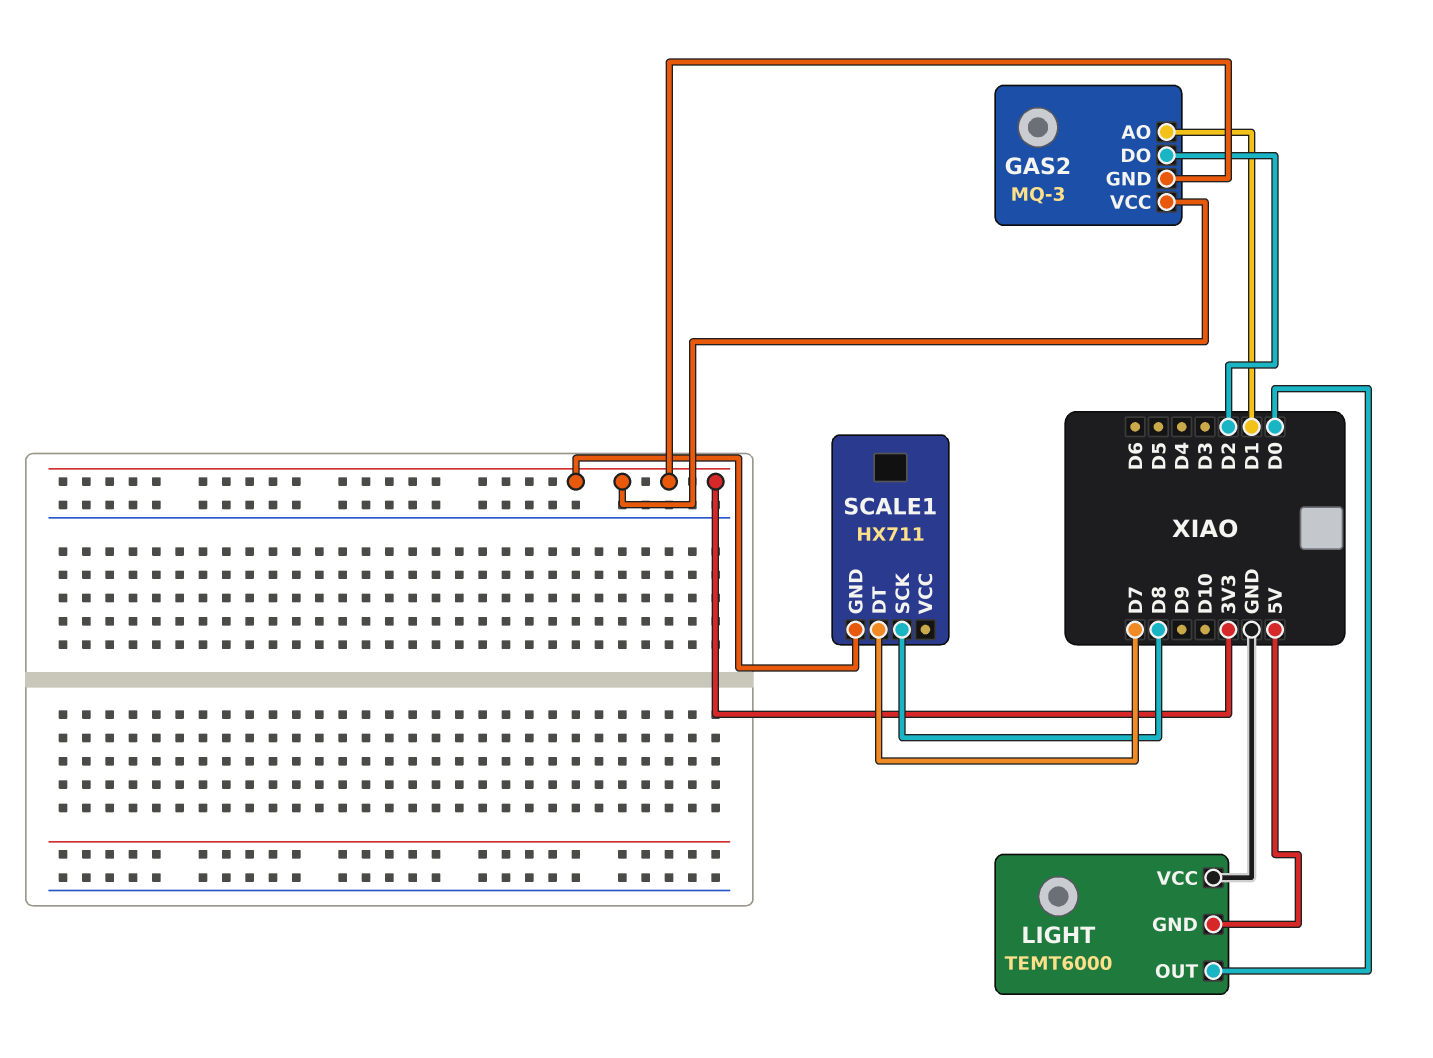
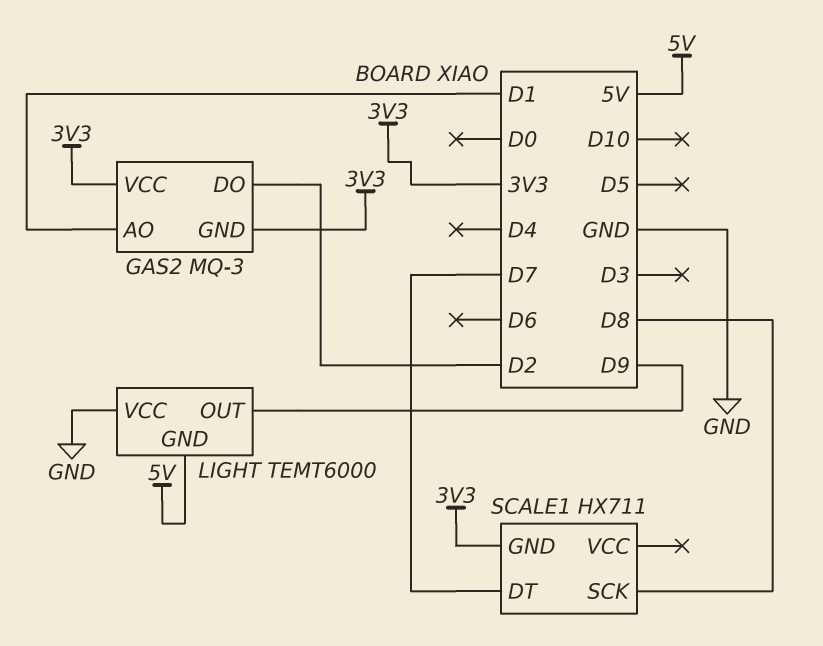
LIGHT pin OUT: D0 -> D9

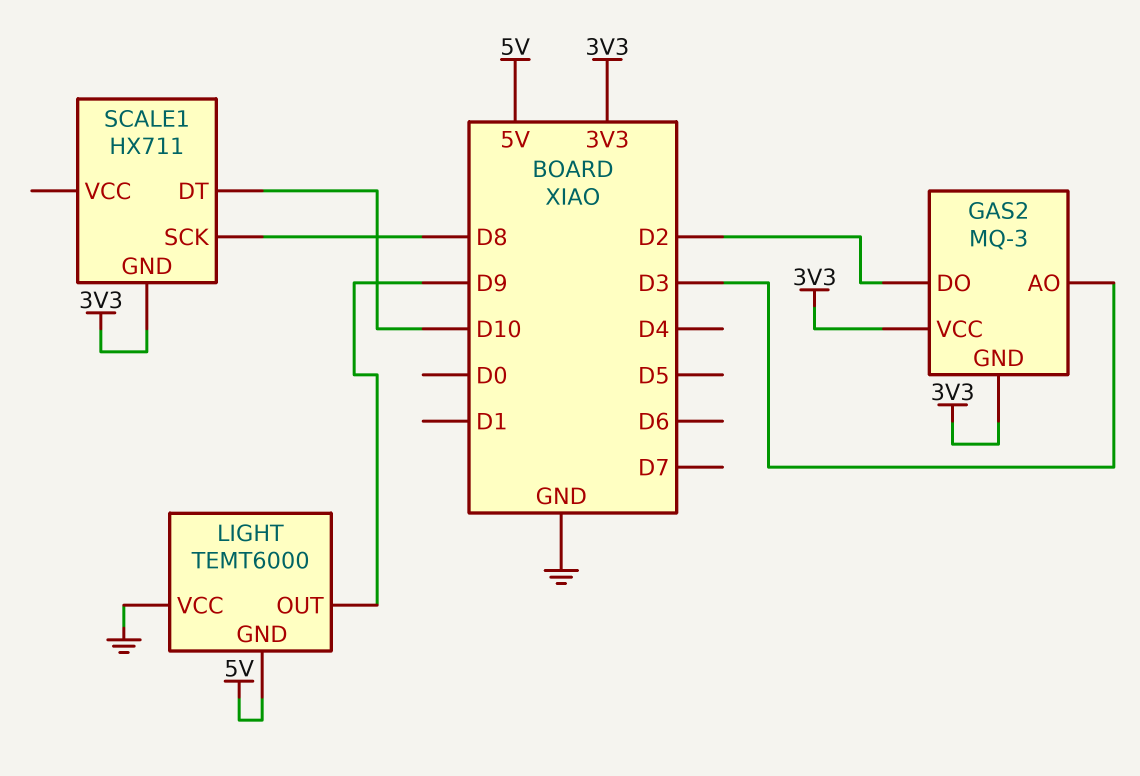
GAS2 pin AO: D1 -> D3
SCALE1 pin DT: D7 -> D10

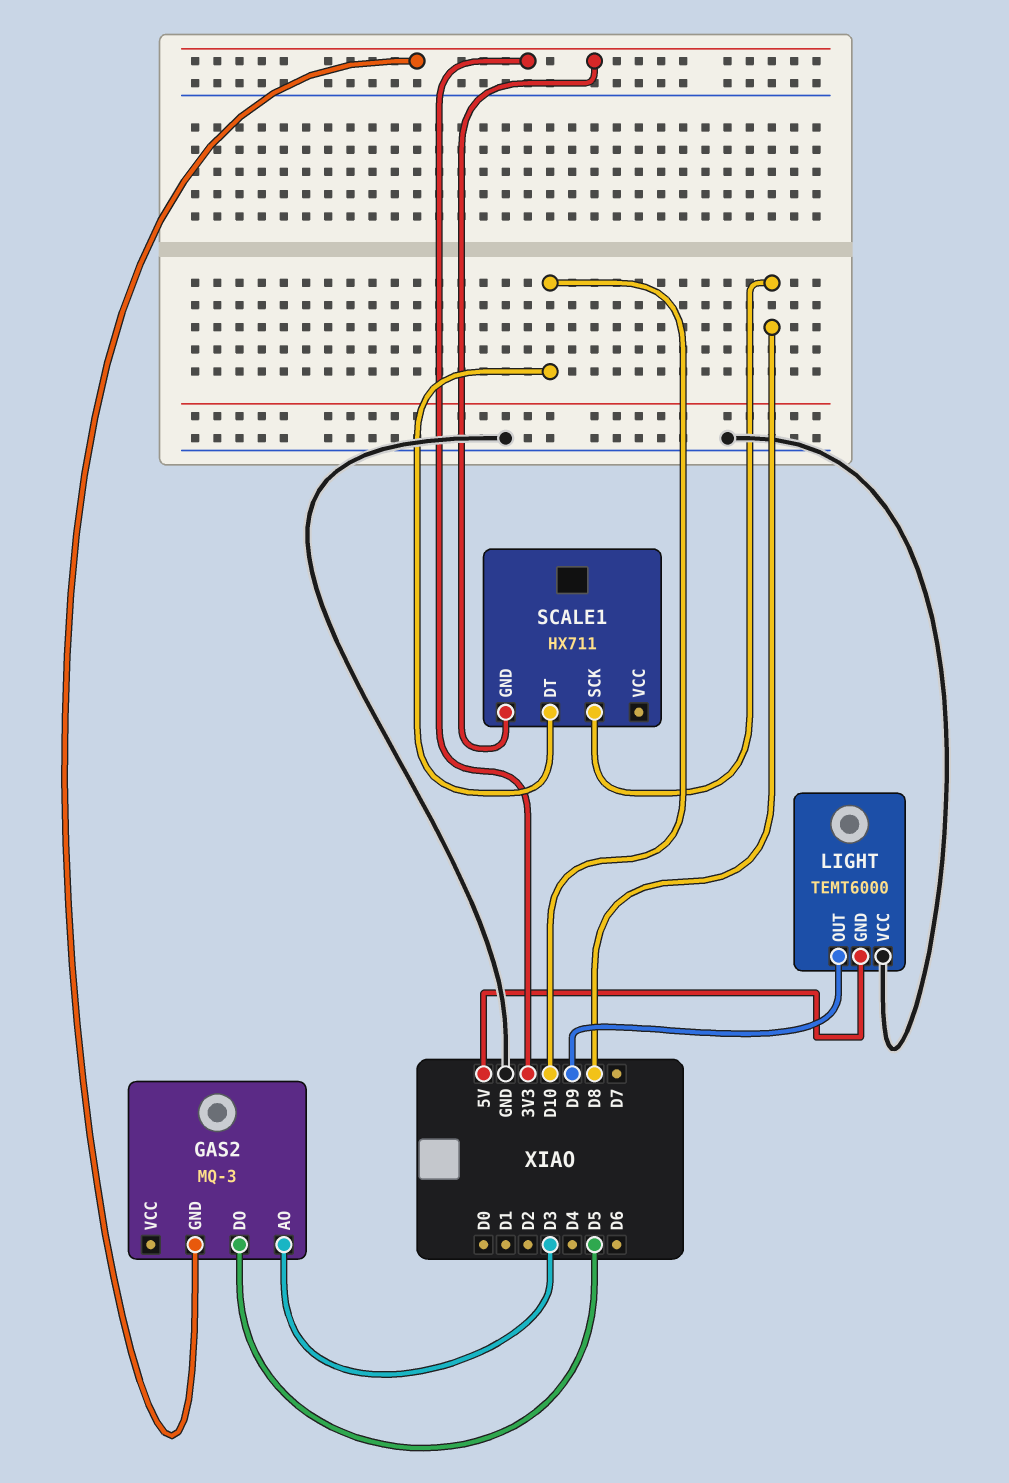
GAS2 pin DO: D2 -> D5
GAS2 pin VCC: 3V3 -> none

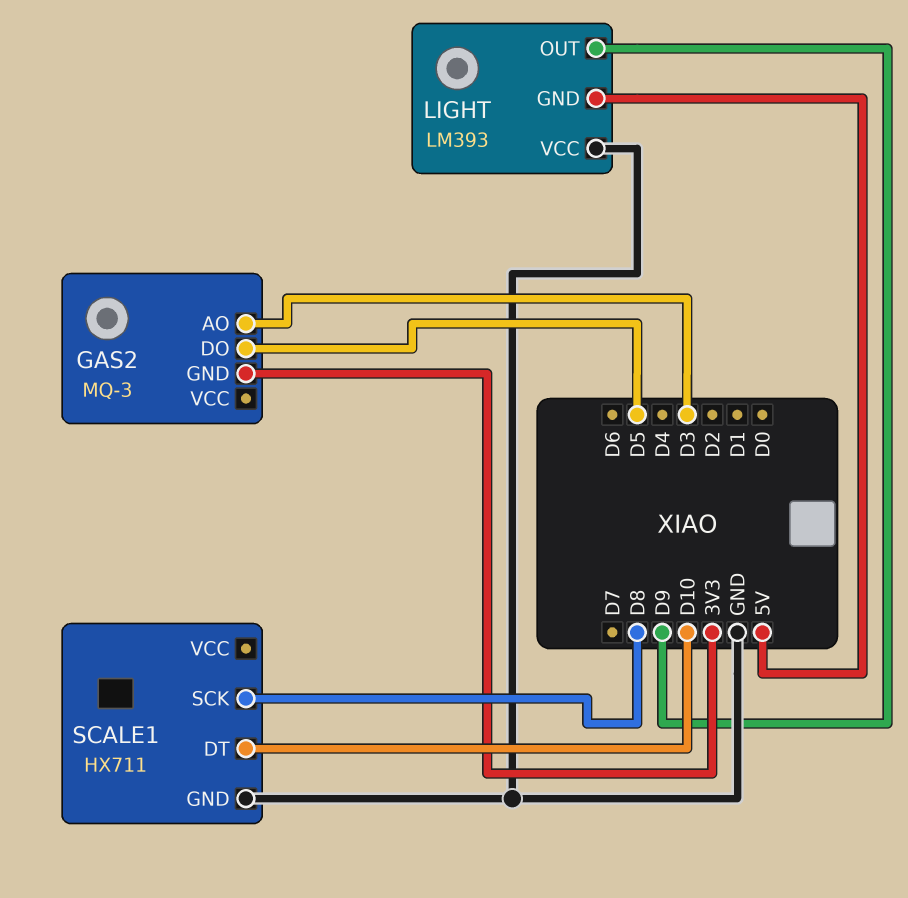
LIGHT: TEMT6000 -> LM393
SCALE1 pin GND: 3V3 -> GND

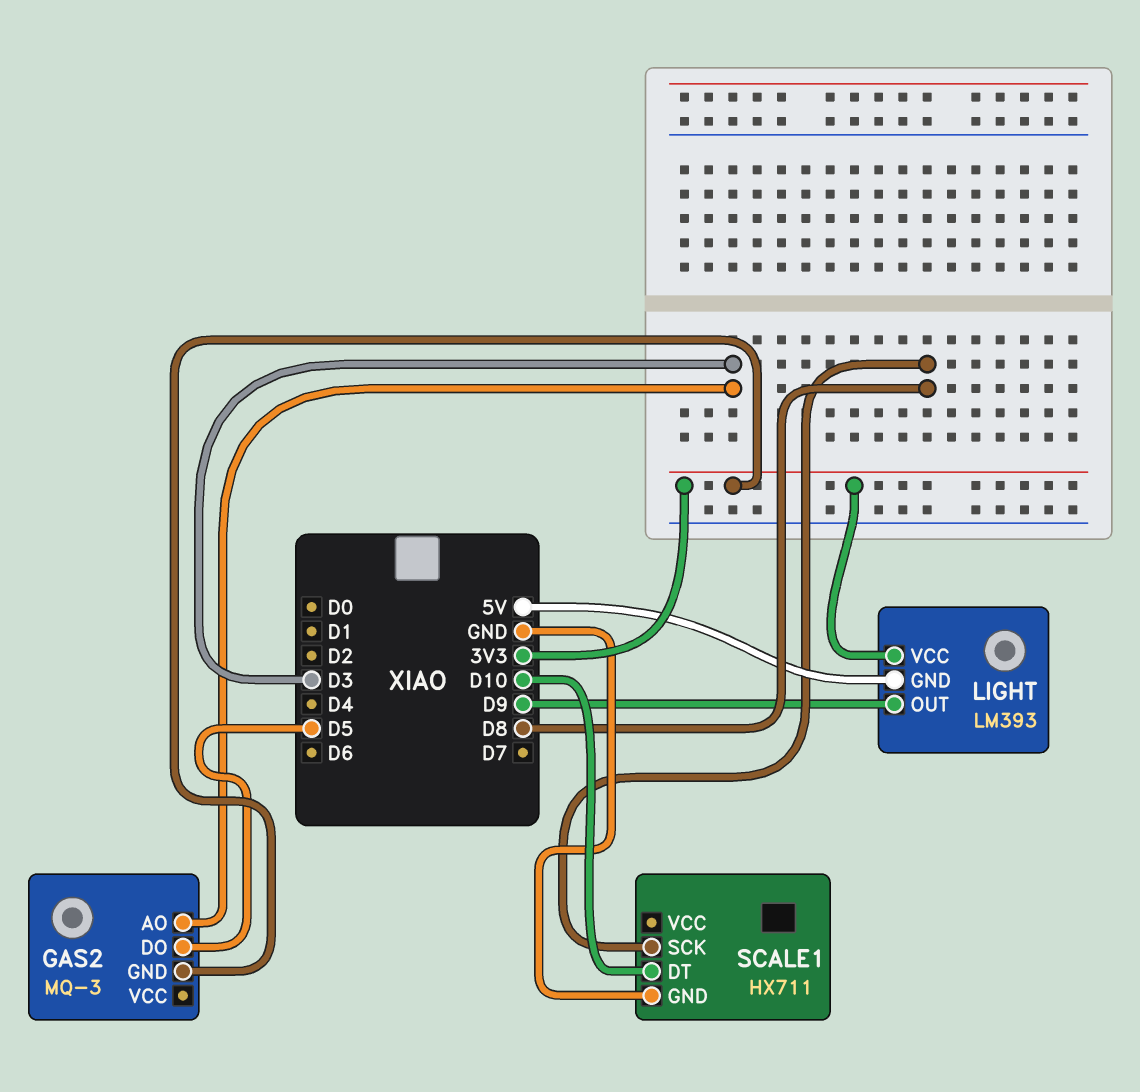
LIGHT pin VCC: GND -> 3V3

